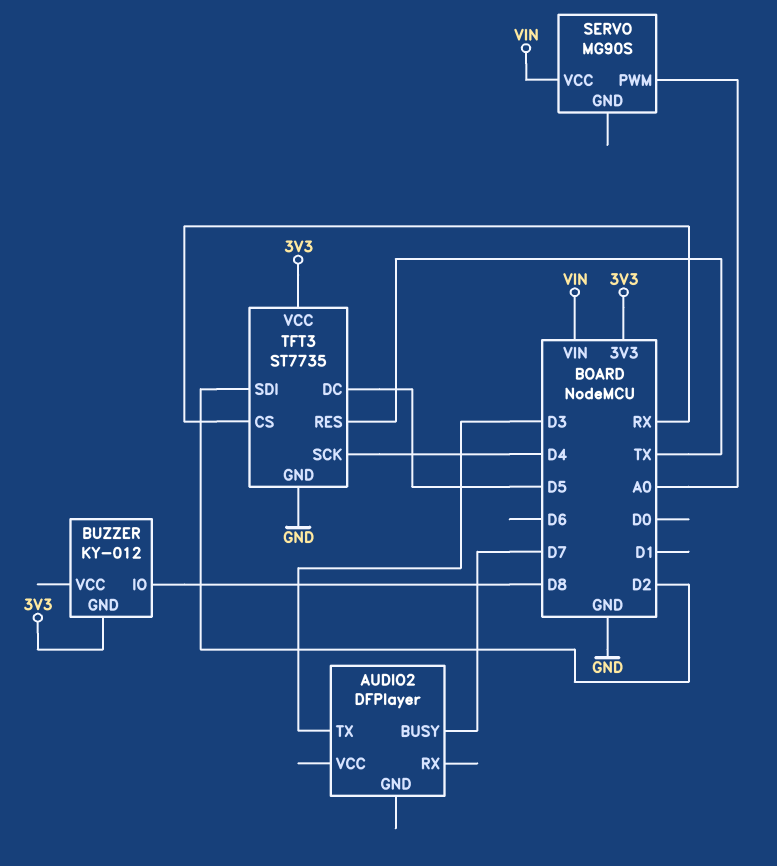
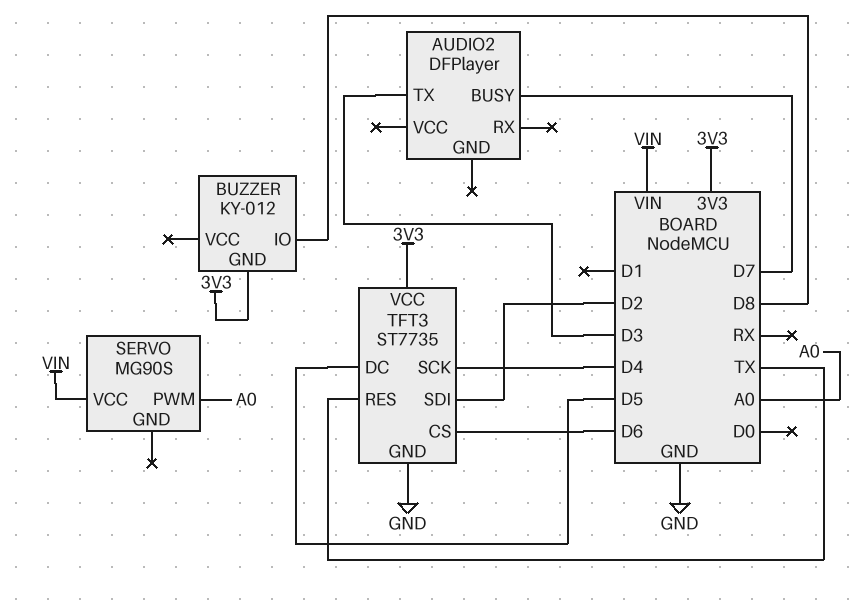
TFT3 pin CS: RX -> D6

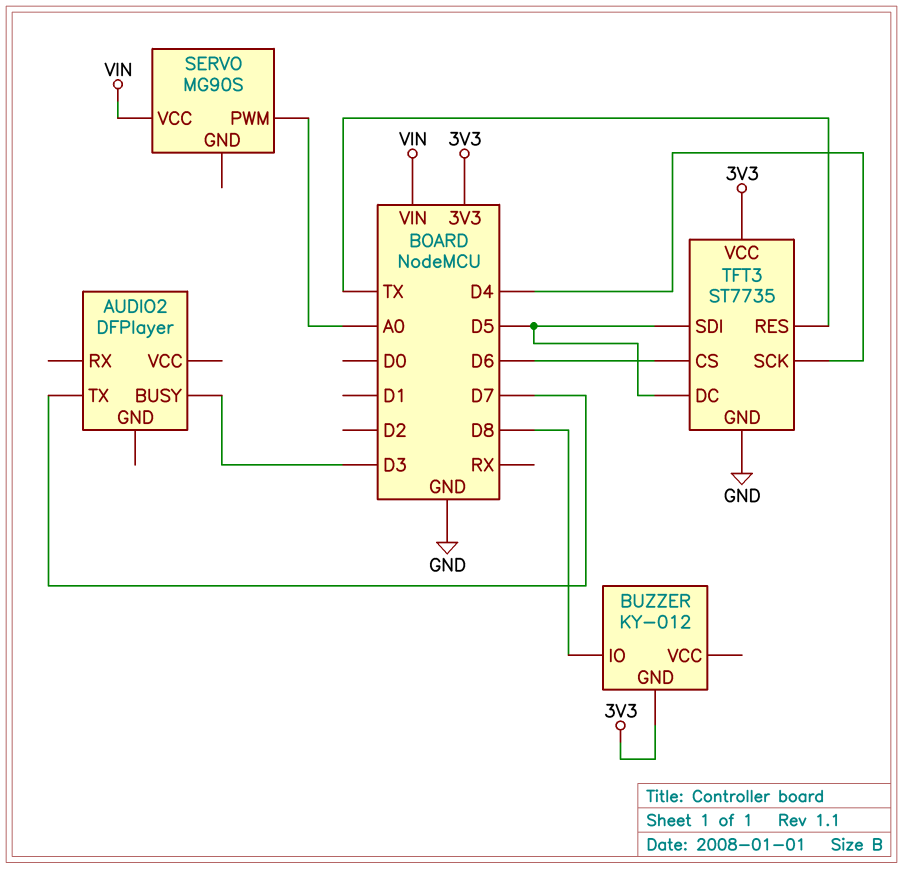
AUDIO2 pin BUSY: D7 -> D3
AUDIO2 pin TX: D3 -> D7
TFT3 pin SDI: D2 -> D5

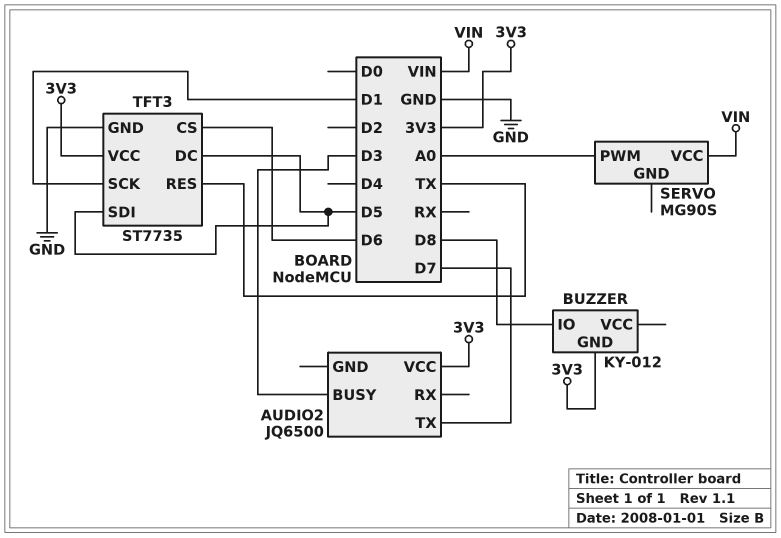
AUDIO2: DFPlayer -> JQ6500
AUDIO2 pin VCC: none -> 3V3
TFT3 pin SCK: D4 -> D1

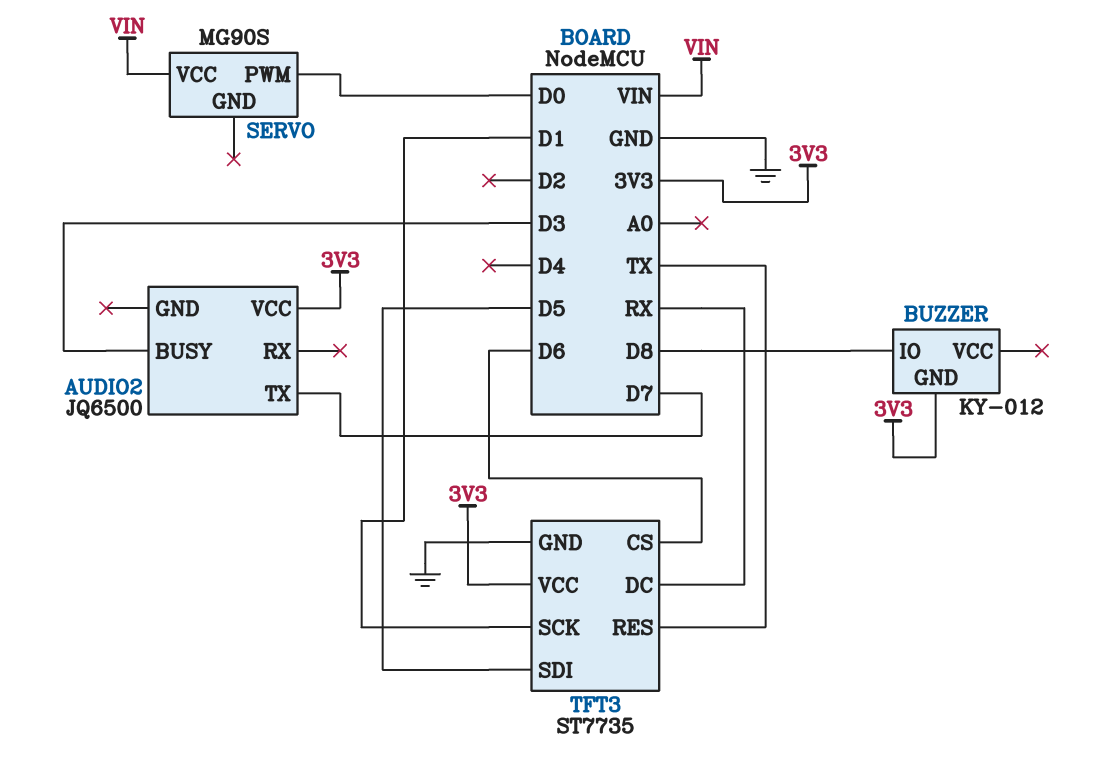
SERVO pin PWM: A0 -> D0
TFT3 pin DC: D5 -> RX

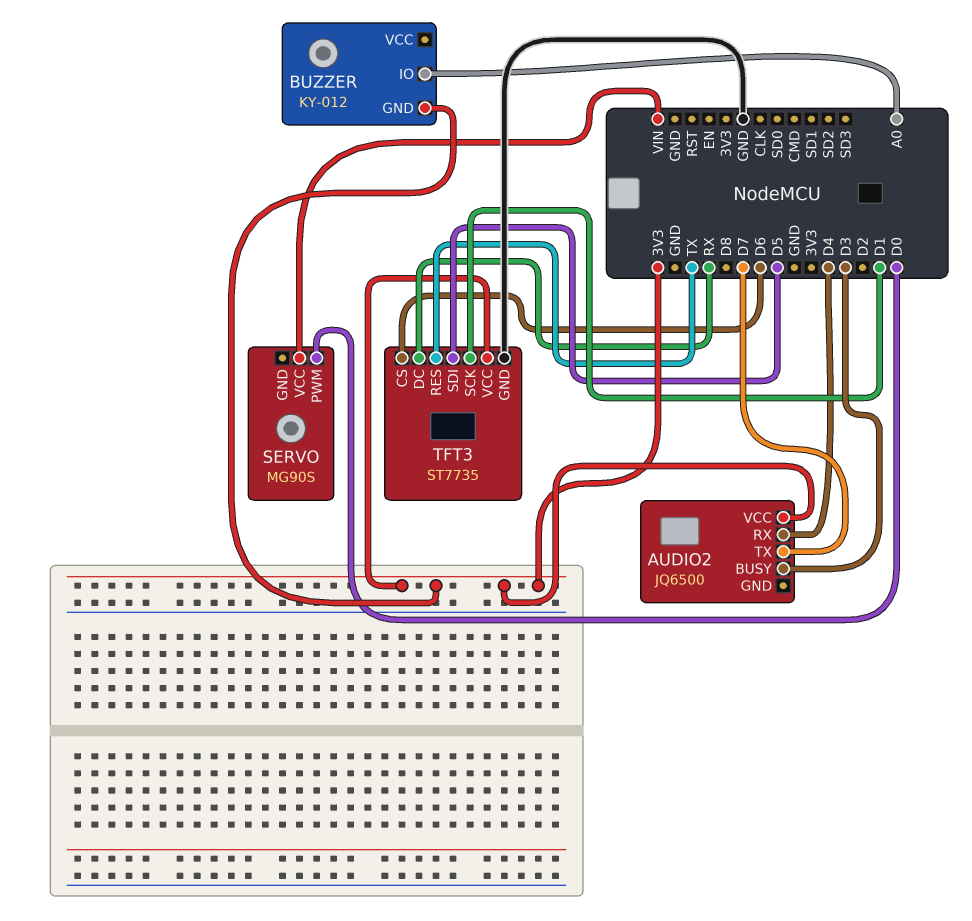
AUDIO2 pin RX: none -> D4
BUZZER pin IO: D8 -> A0

